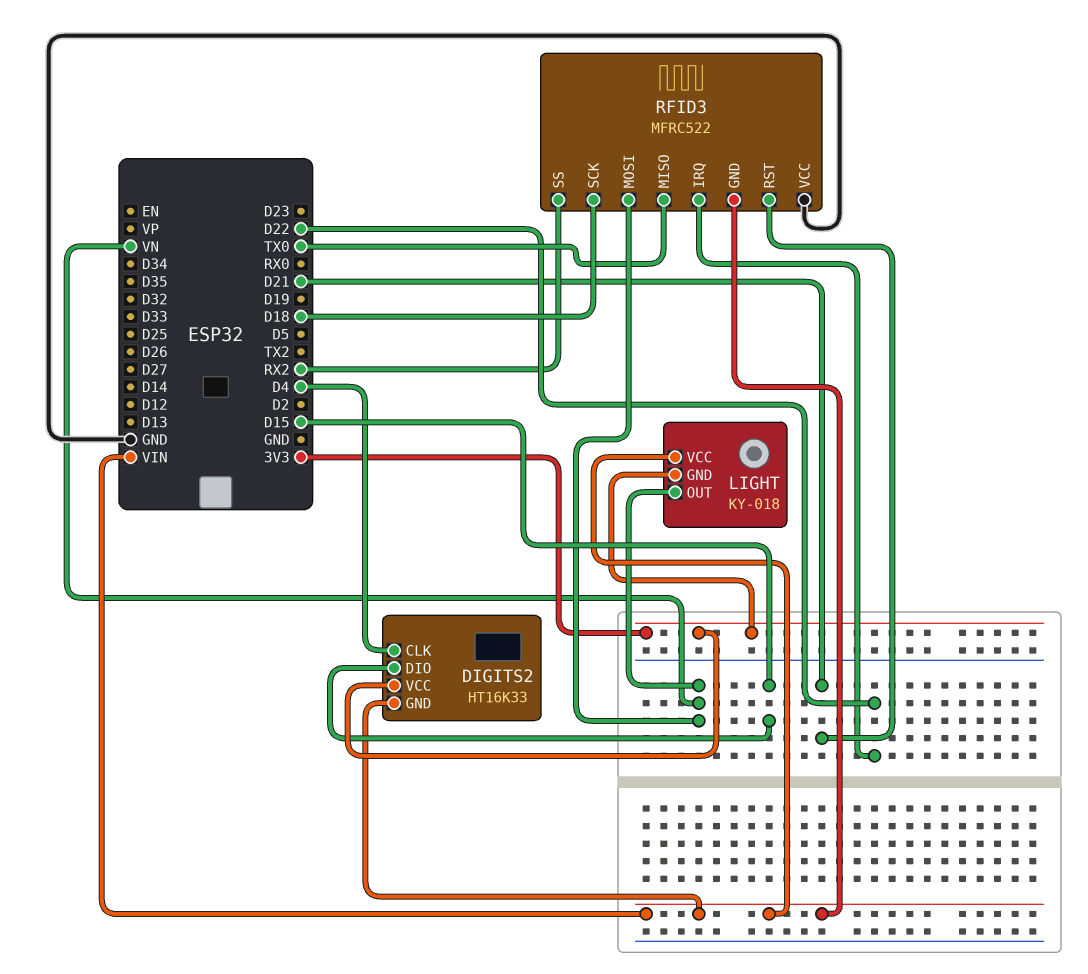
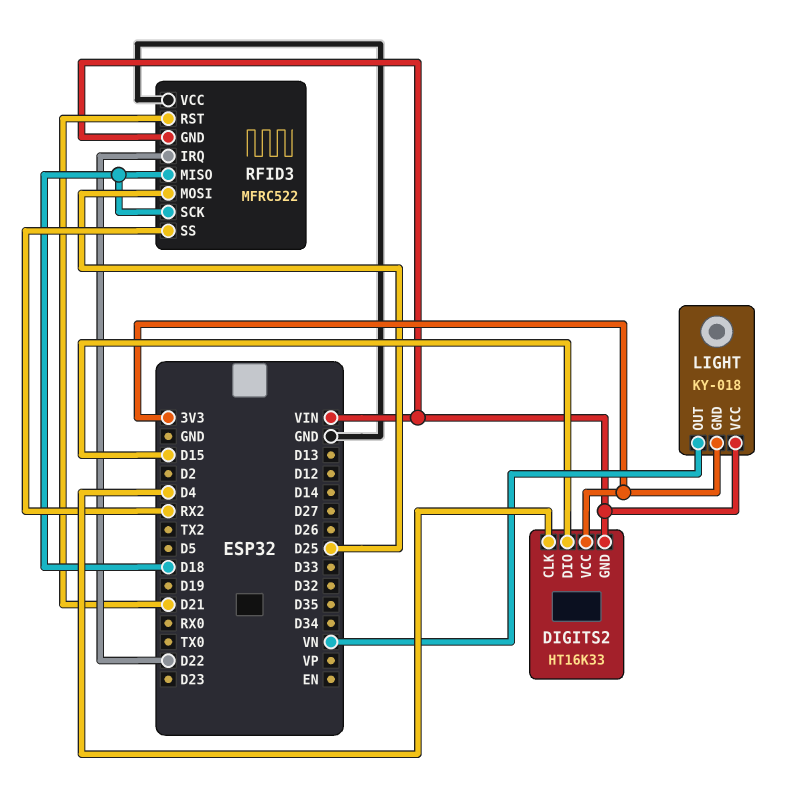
RFID3 pin MISO: TX0 -> D18
RFID3 pin MOSI: VN -> D25

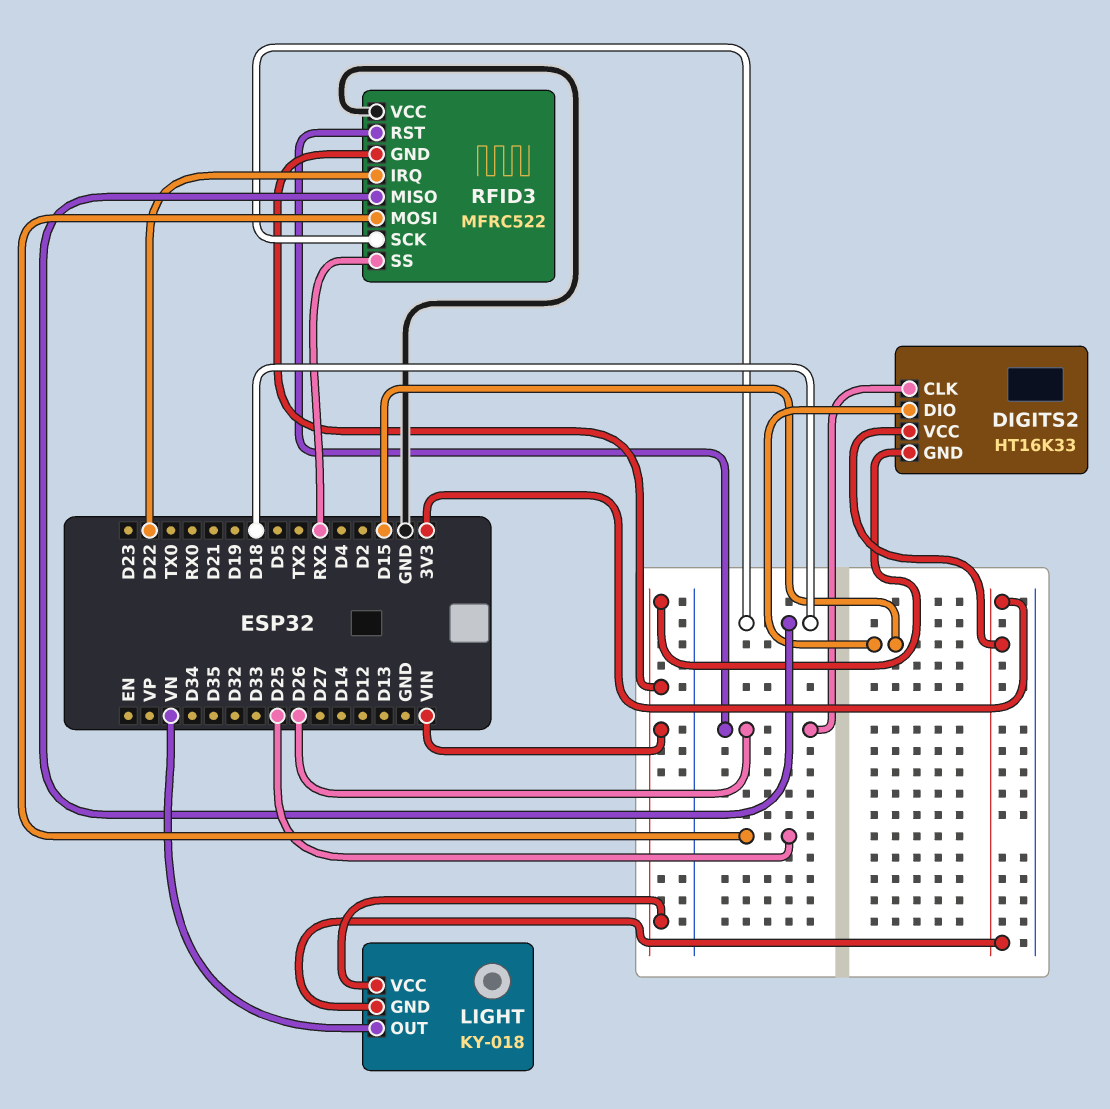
DIGITS2 pin CLK: D4 -> D26
RFID3 pin RST: D21 -> D26

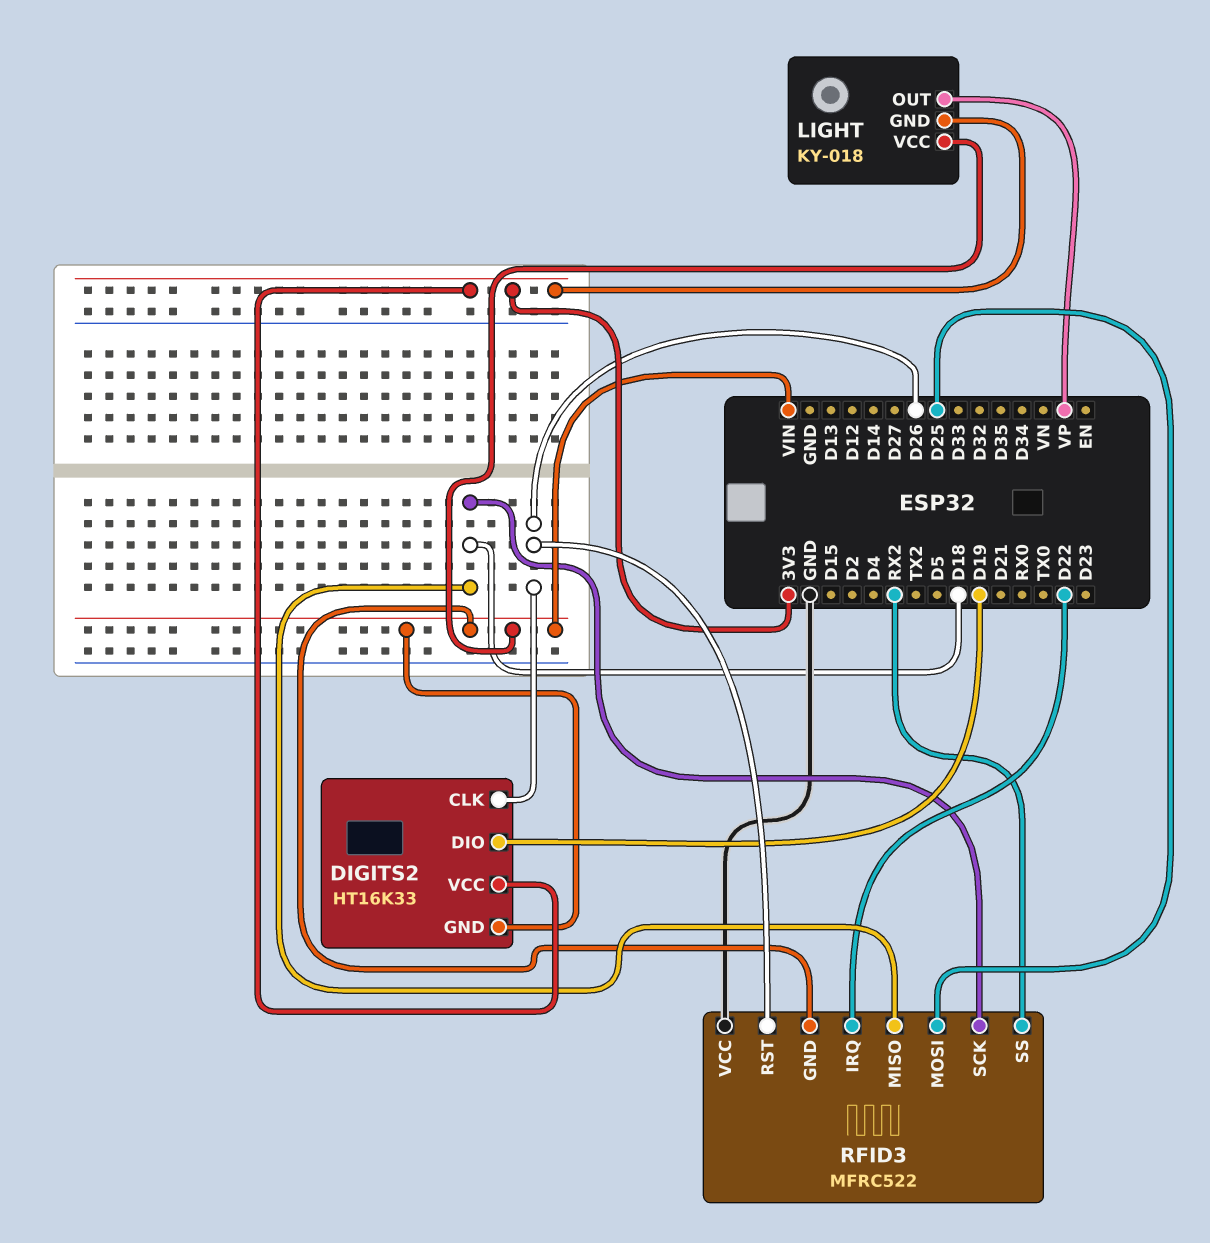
DIGITS2 pin DIO: D15 -> D19
LIGHT pin OUT: VN -> VP

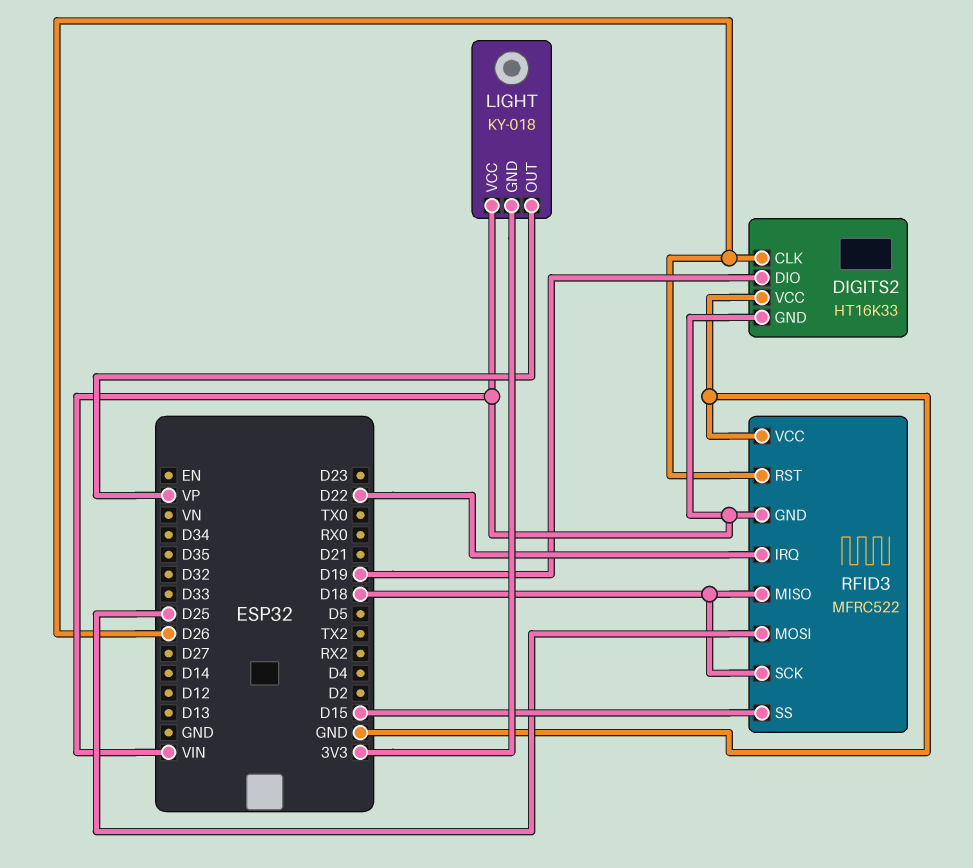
DIGITS2 pin VCC: 3V3 -> GND
RFID3 pin SS: RX2 -> D15

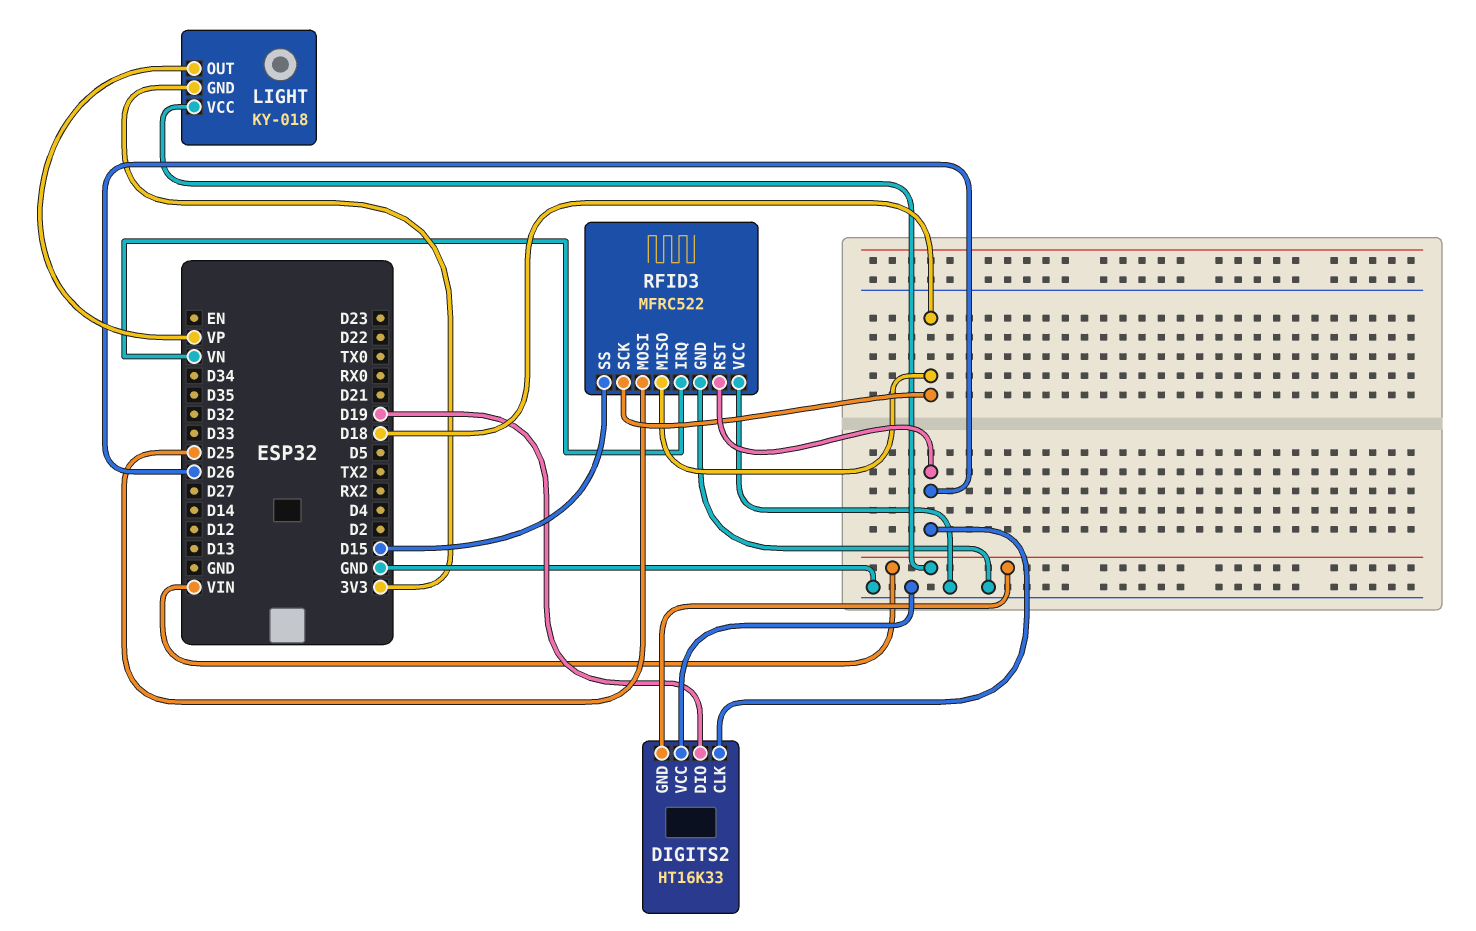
RFID3 pin GND: VIN -> GND
RFID3 pin IRQ: D22 -> VN

